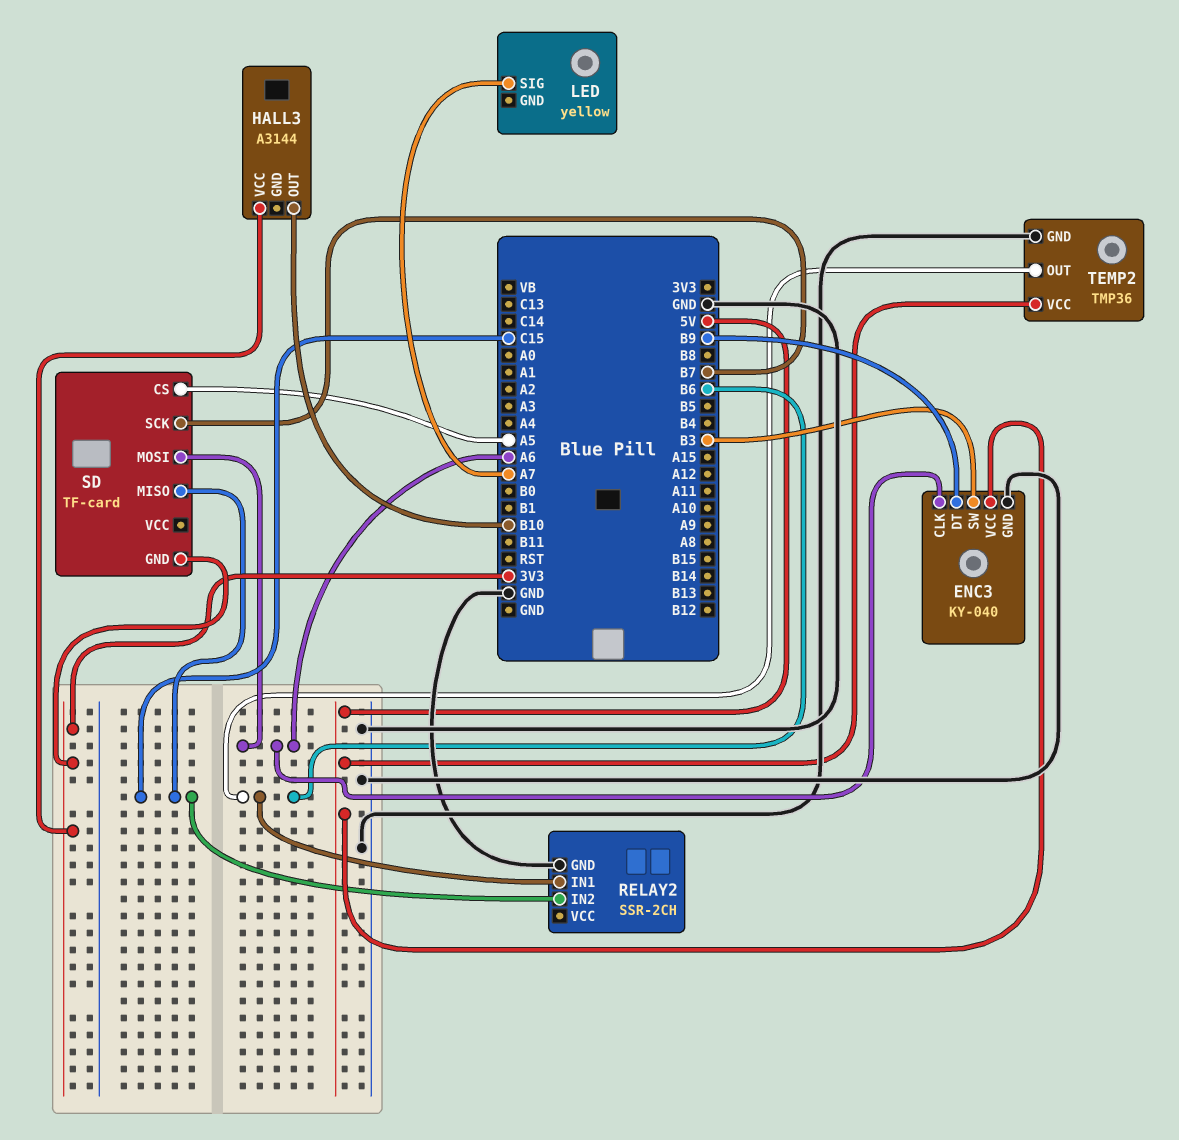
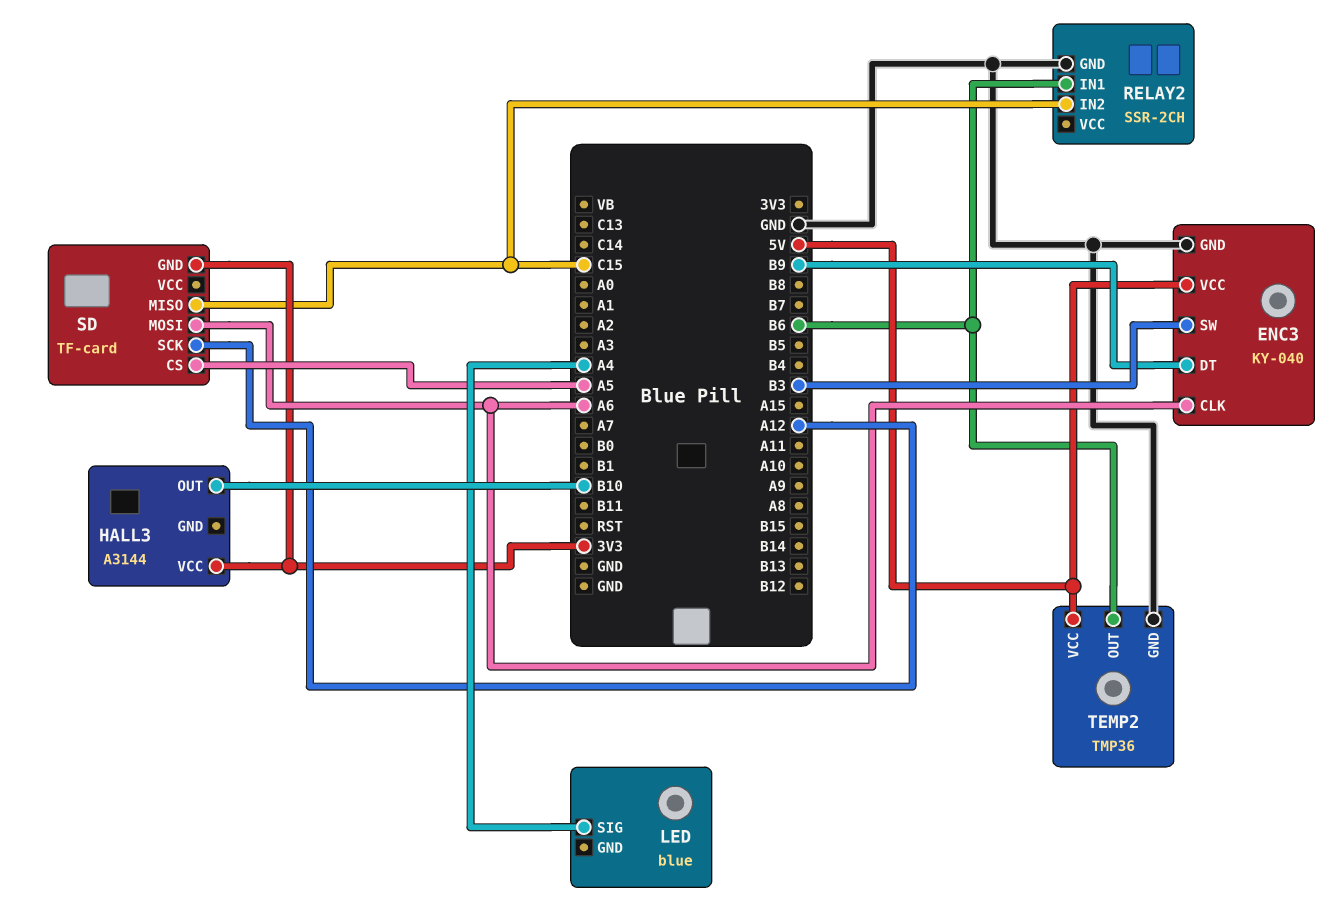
LED: yellow -> blue
LED pin SIG: A7 -> A4
SD pin SCK: B7 -> A12

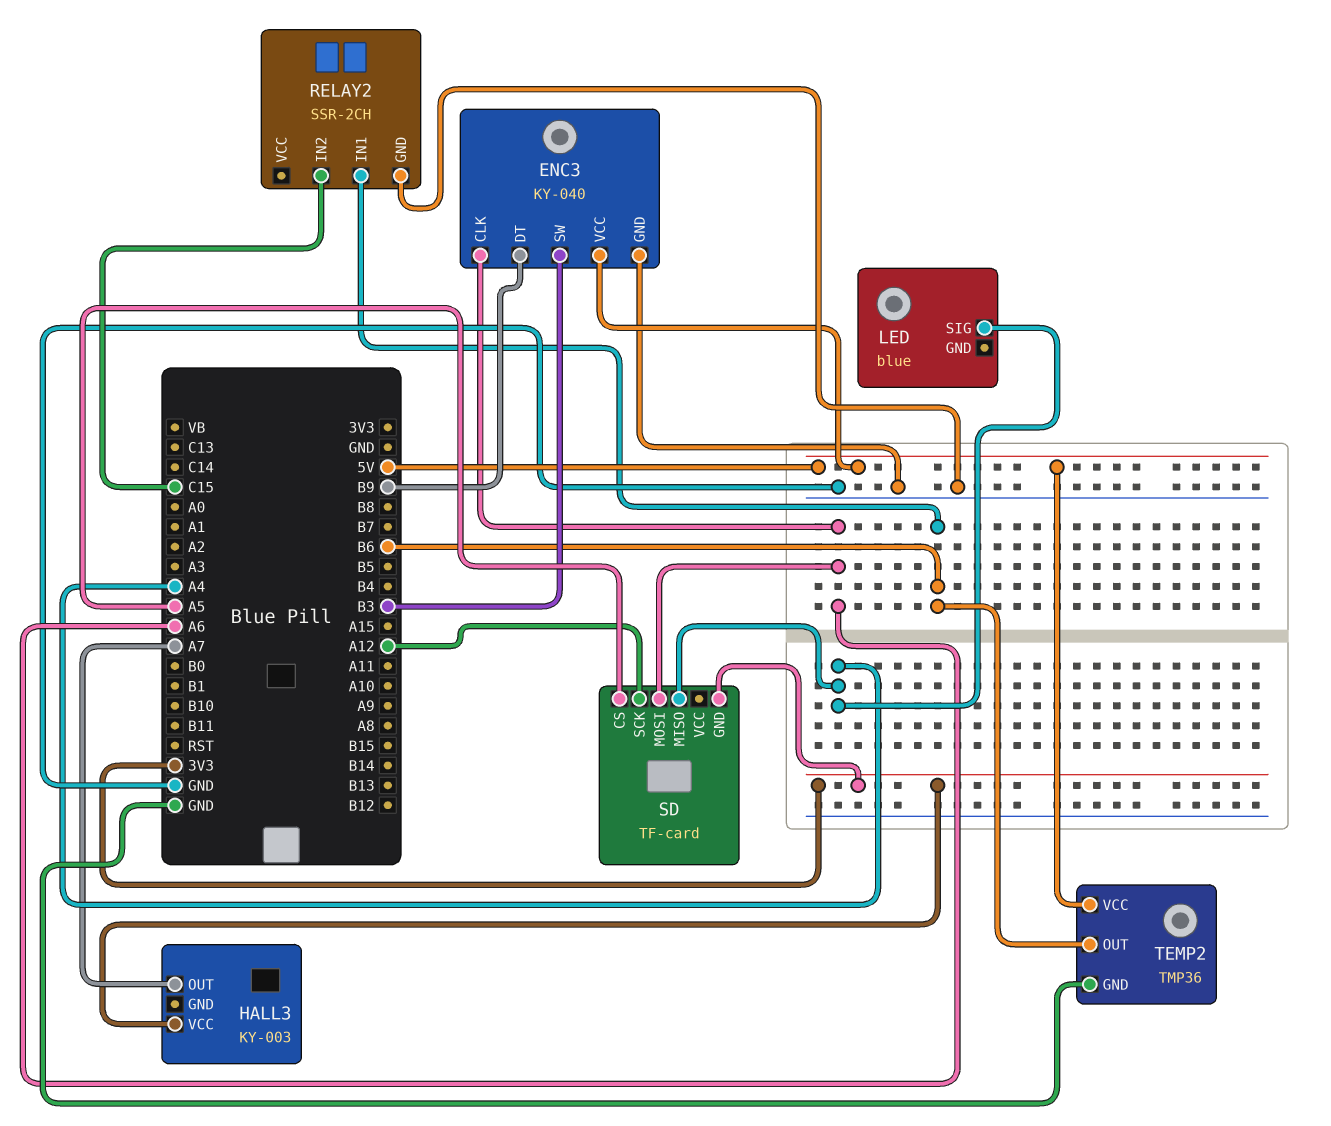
HALL3: A3144 -> KY-003
HALL3 pin OUT: B10 -> A7
SD pin MISO: C15 -> A4

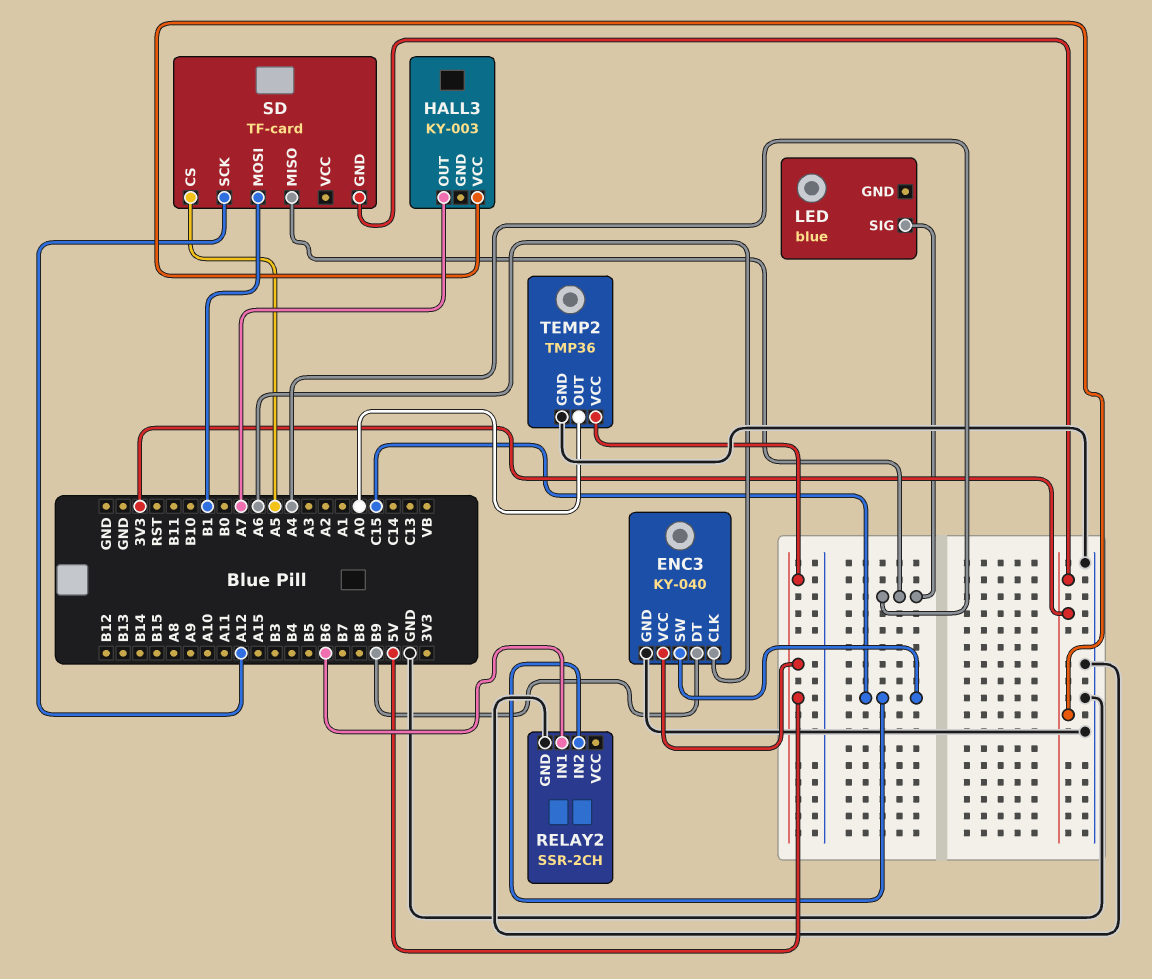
ENC3 pin SW: B3 -> C15
SD pin MOSI: A6 -> B1
TEMP2 pin OUT: B6 -> A0

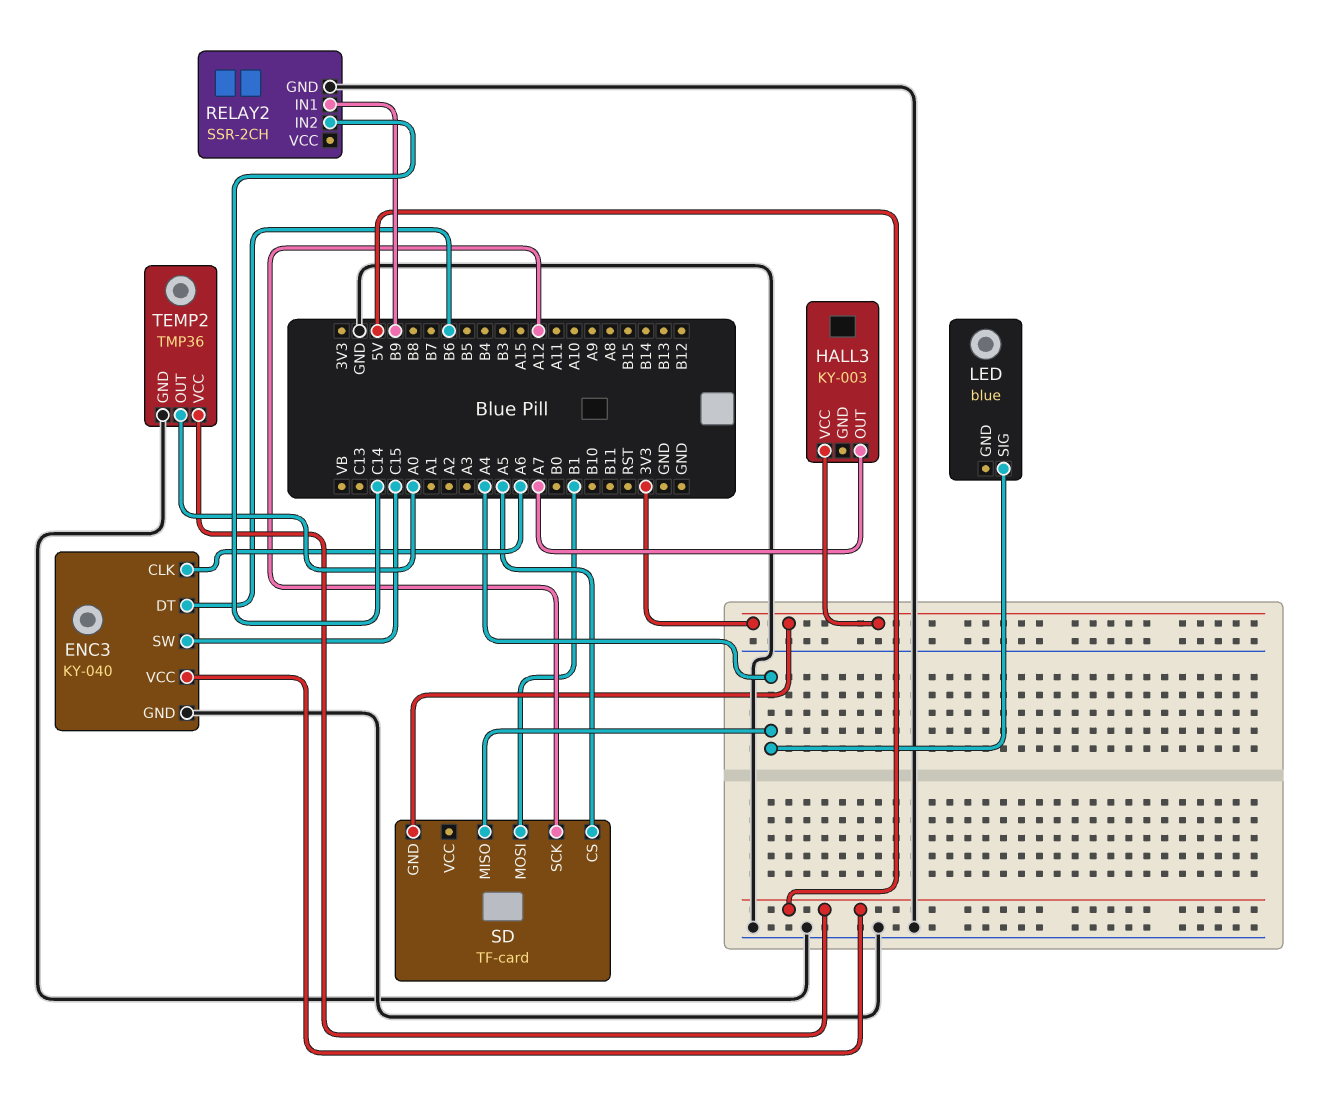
ENC3 pin DT: B9 -> B6
RELAY2 pin IN1: B6 -> B9
RELAY2 pin IN2: C15 -> C14

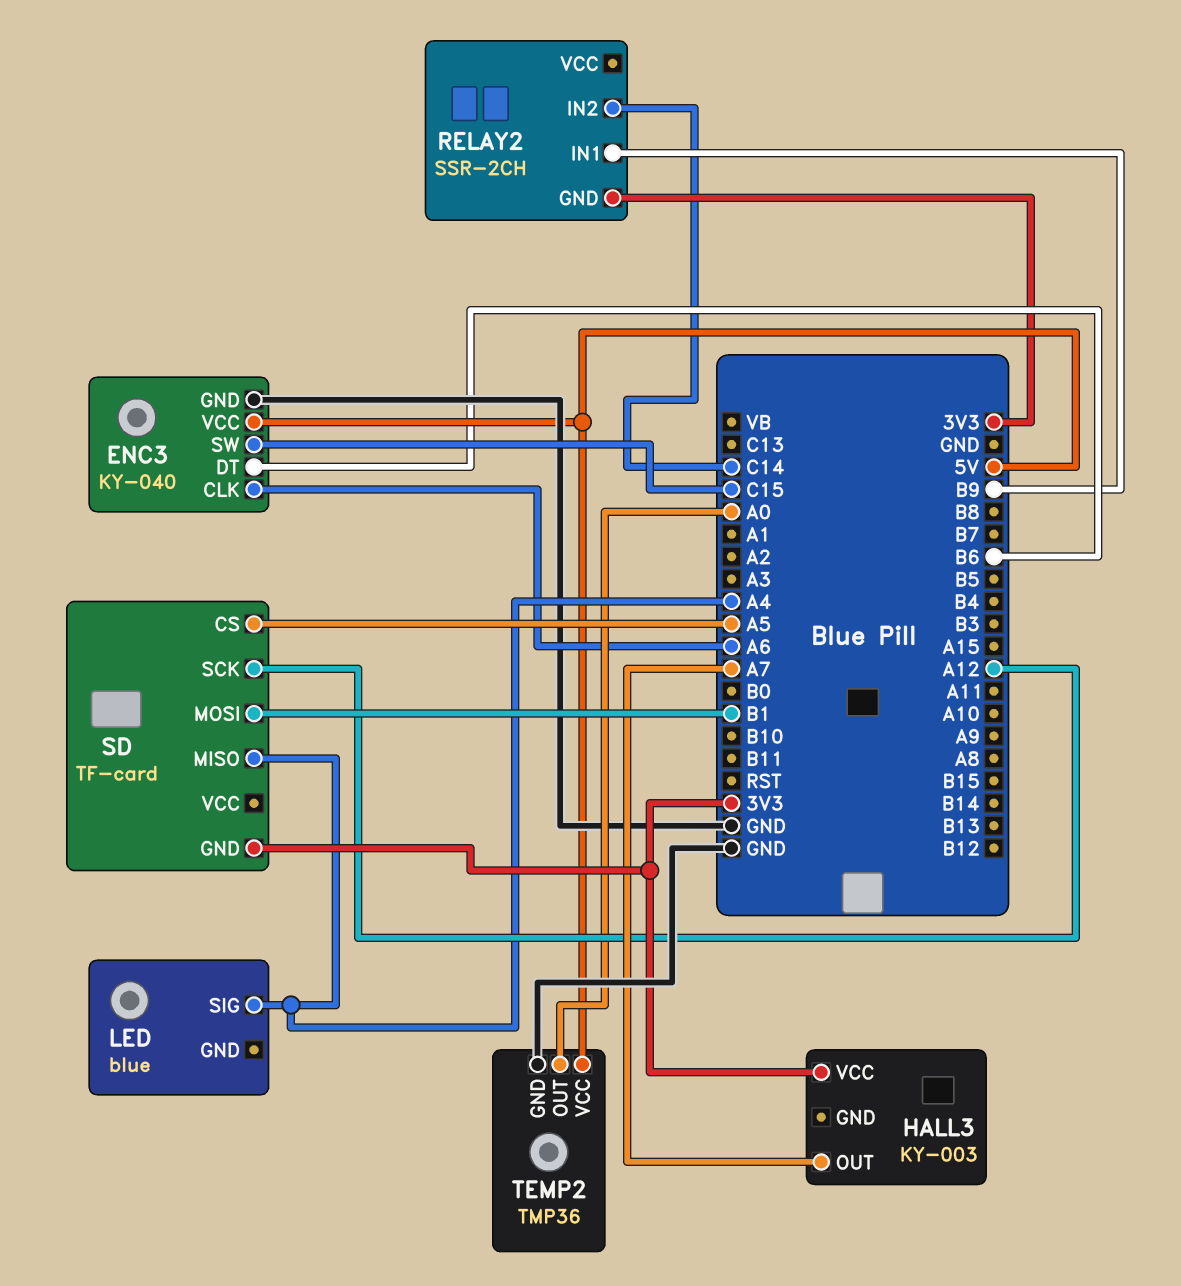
RELAY2 pin GND: GND -> 3V3

